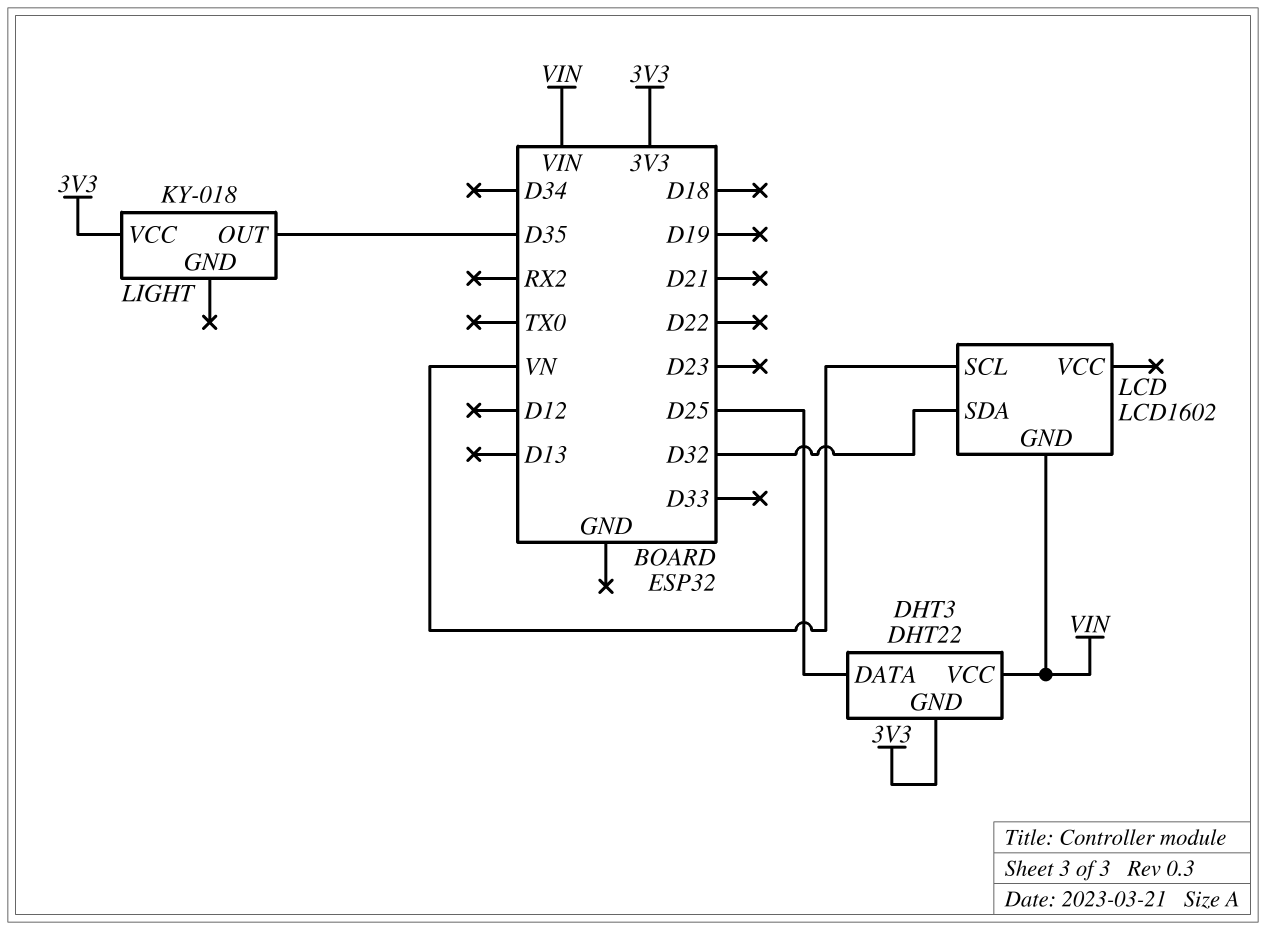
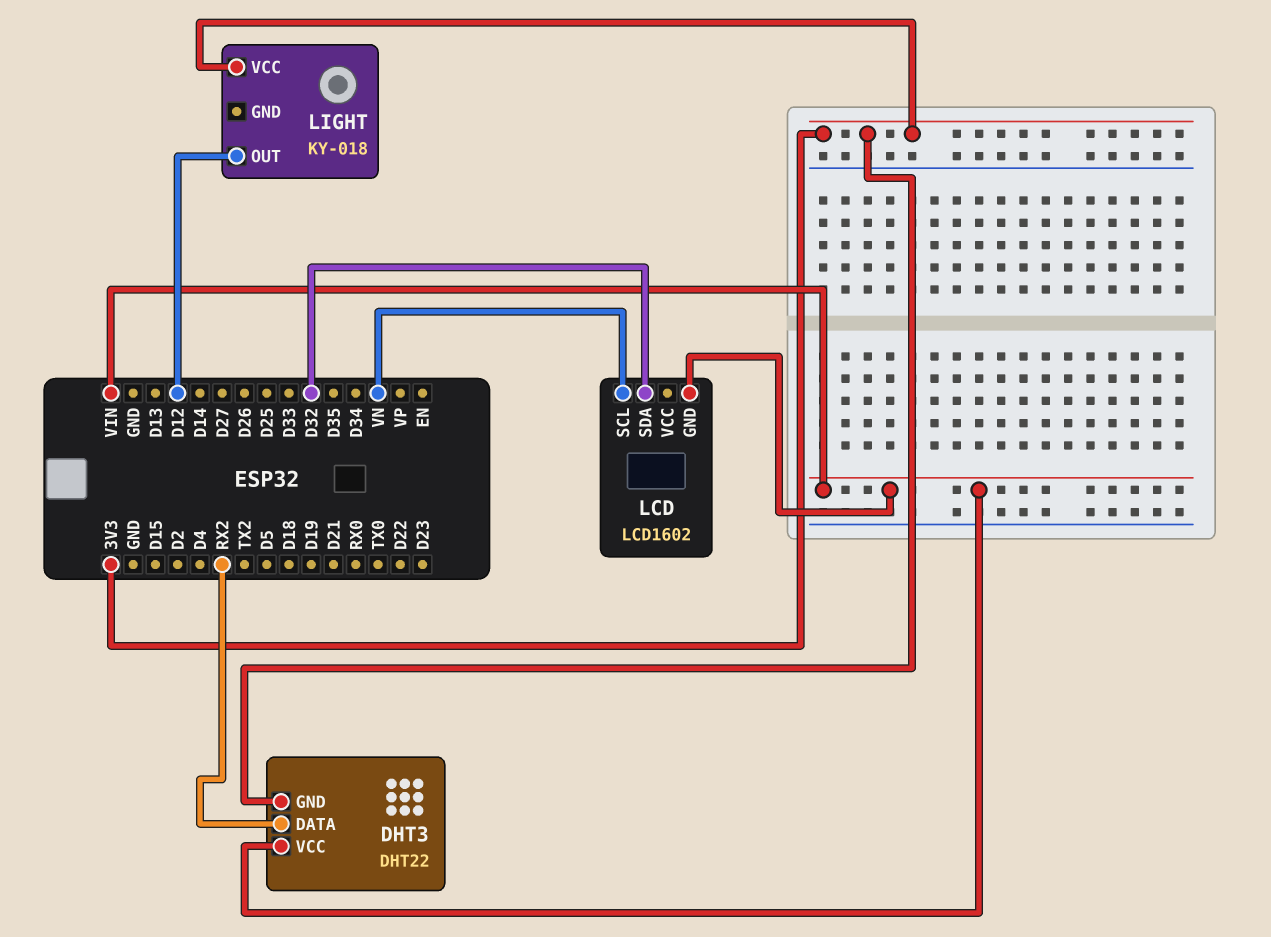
DHT3 pin DATA: D25 -> RX2
LIGHT pin OUT: D35 -> D12

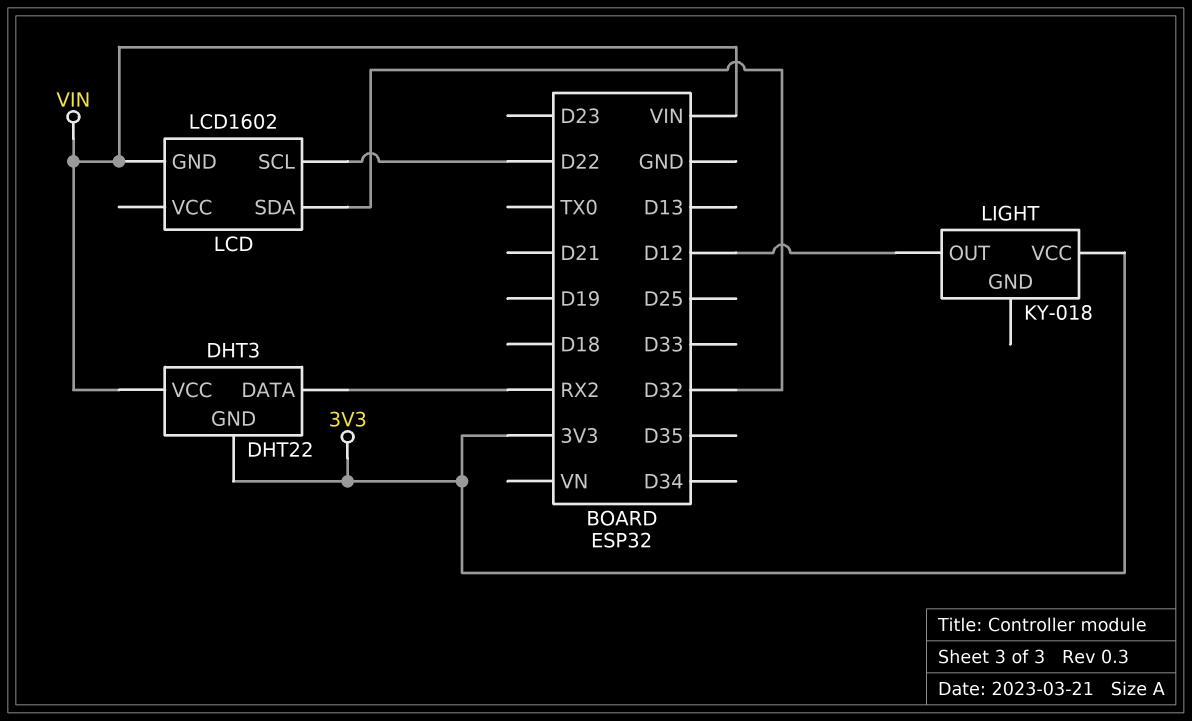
LCD pin SCL: VN -> D22

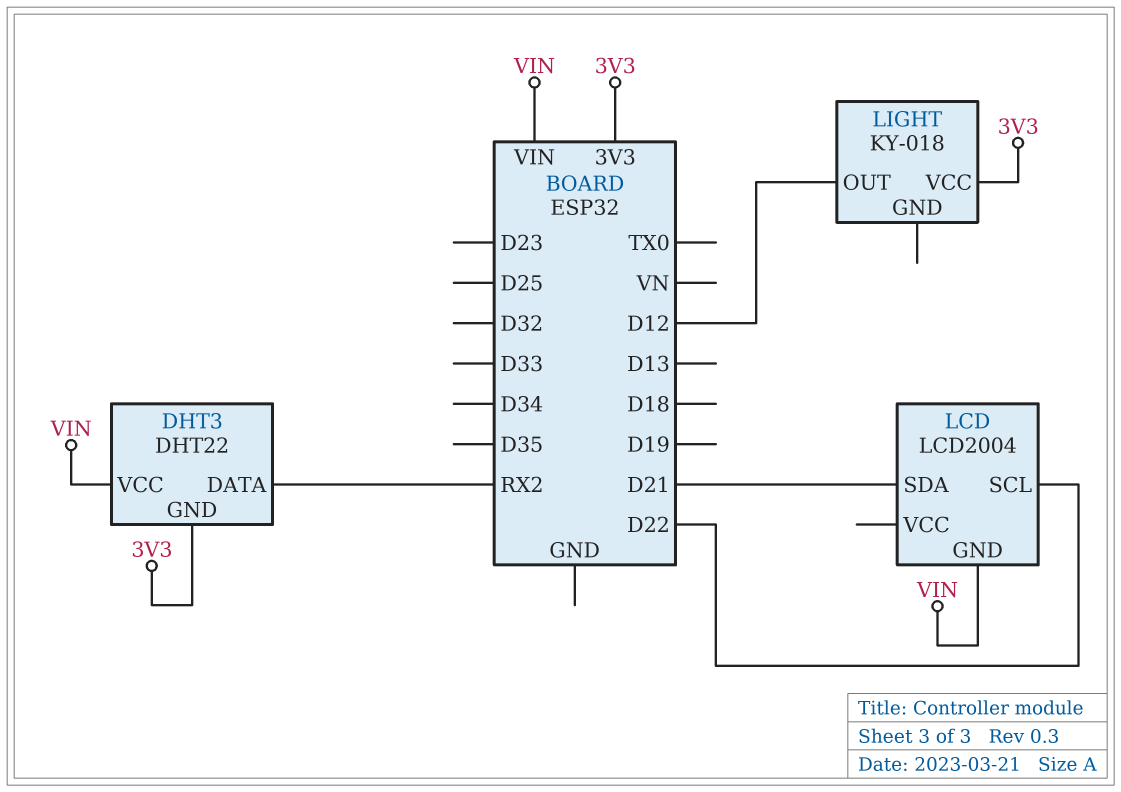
LCD: LCD1602 -> LCD2004
LCD pin SDA: D32 -> D21

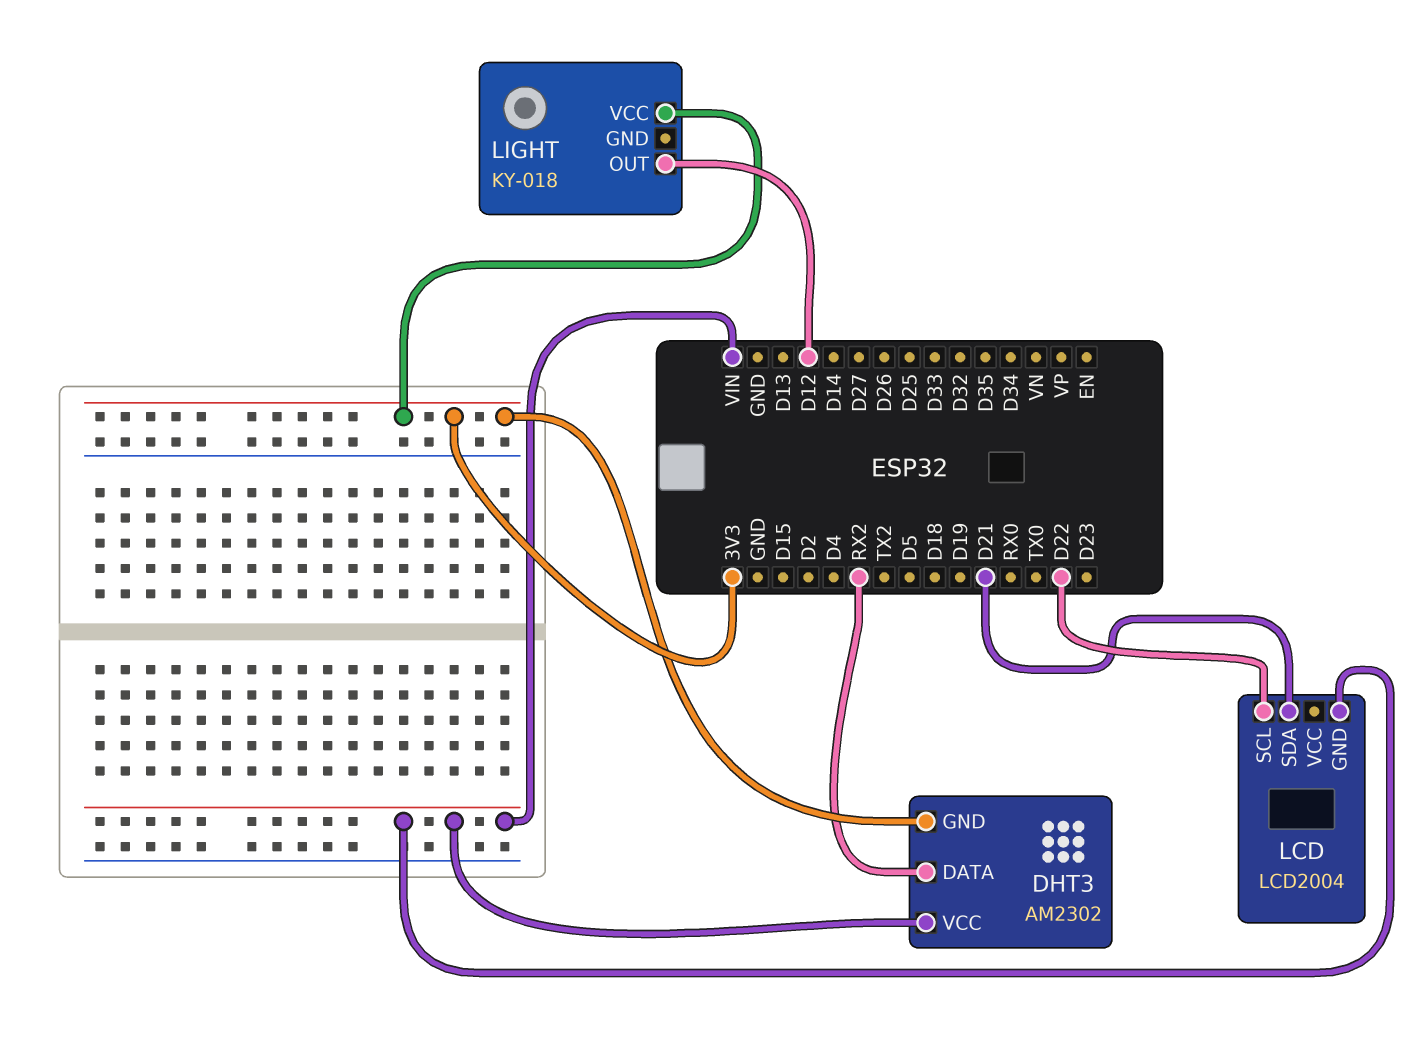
DHT3: DHT22 -> AM2302

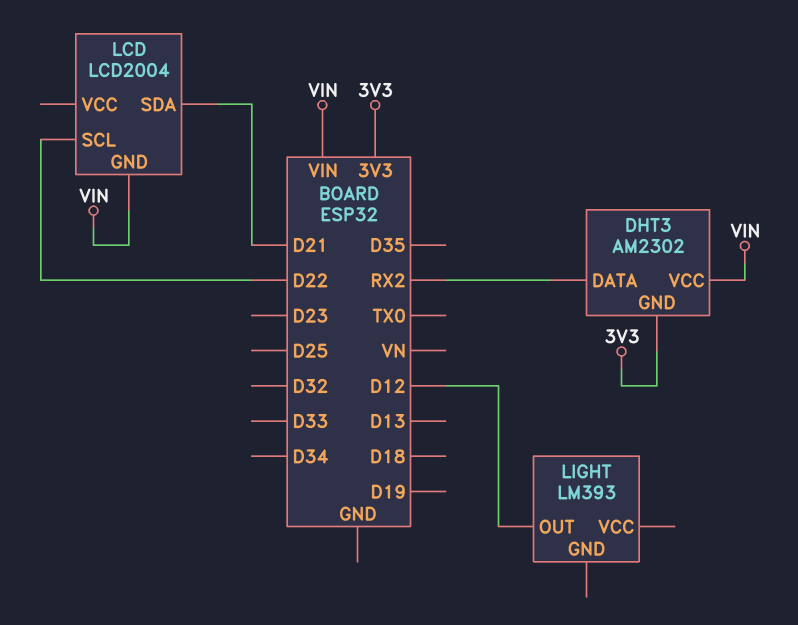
LIGHT: KY-018 -> LM393
LIGHT pin VCC: 3V3 -> none

